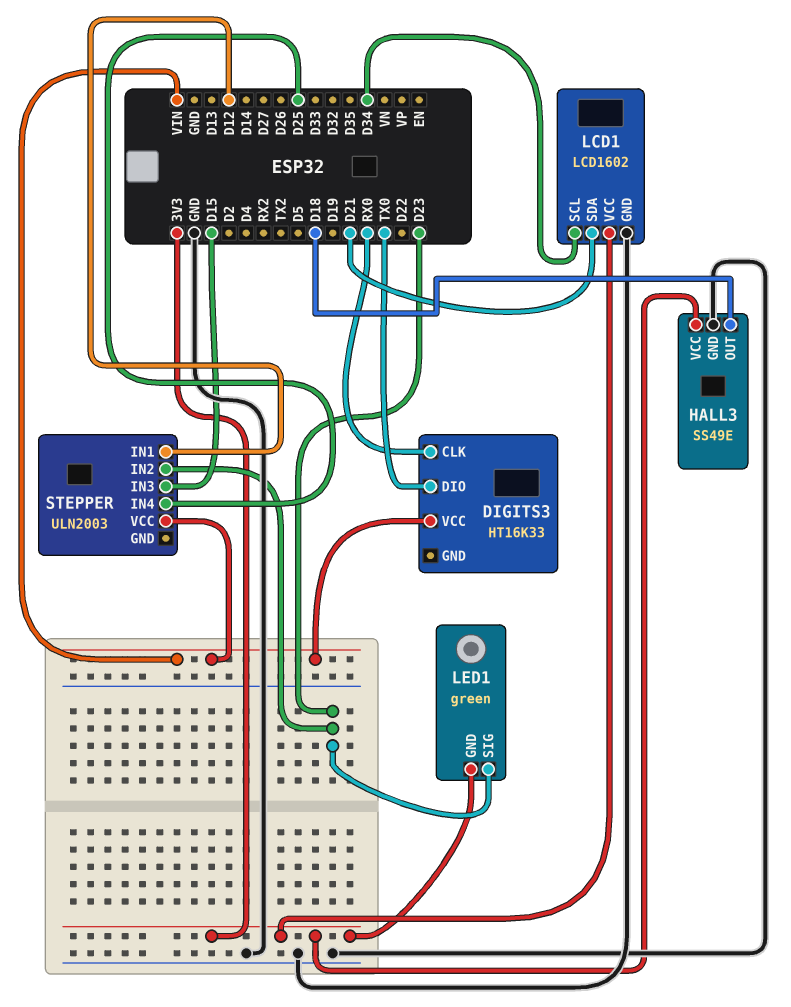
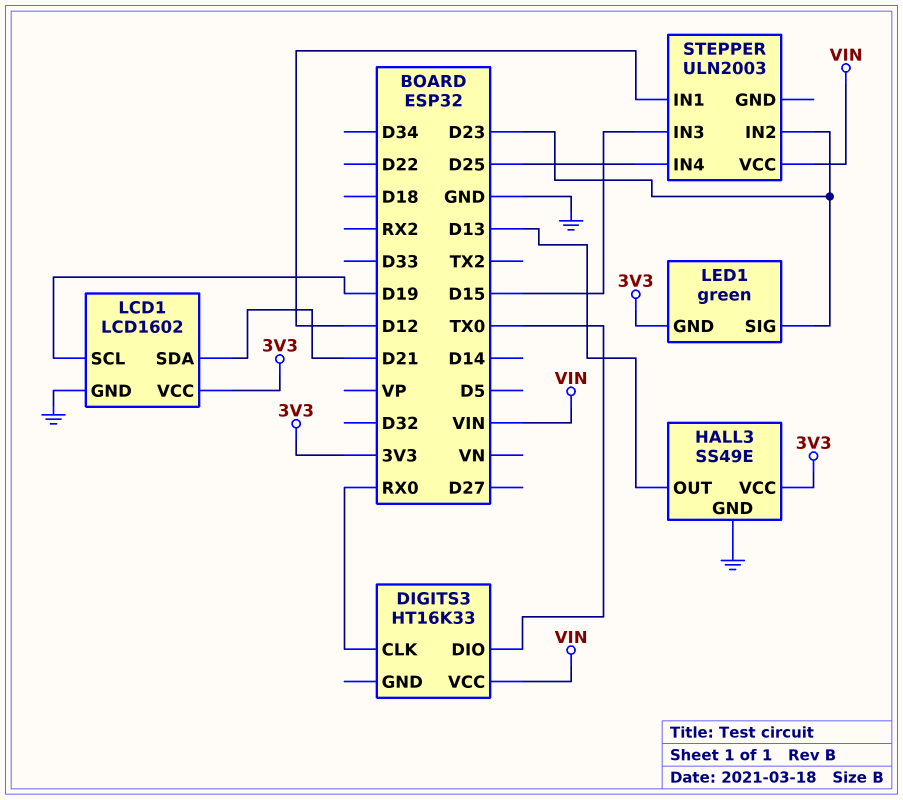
HALL3 pin OUT: D18 -> D13
LCD1 pin SCL: D34 -> D19

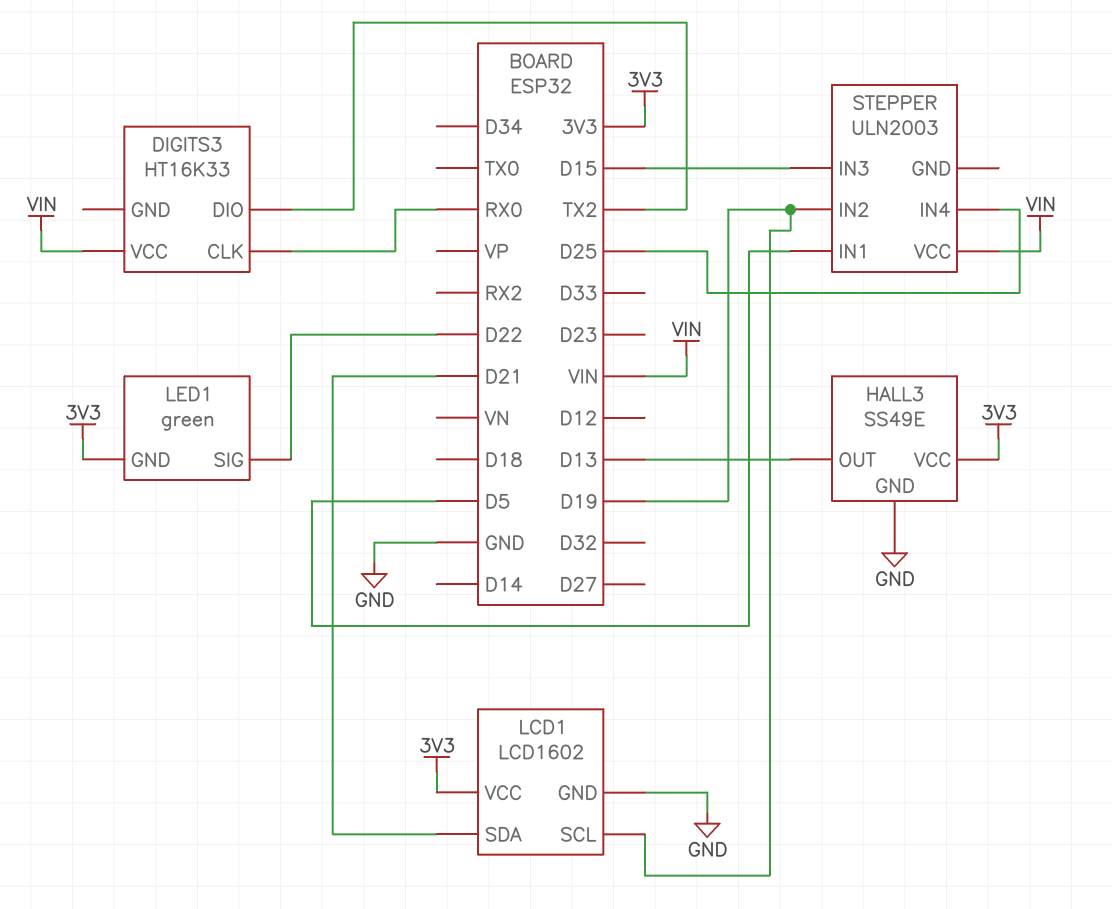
DIGITS3 pin DIO: TX0 -> TX2
LED1 pin SIG: D23 -> D22
STEPPER pin IN1: D12 -> D5
STEPPER pin IN2: D23 -> D19

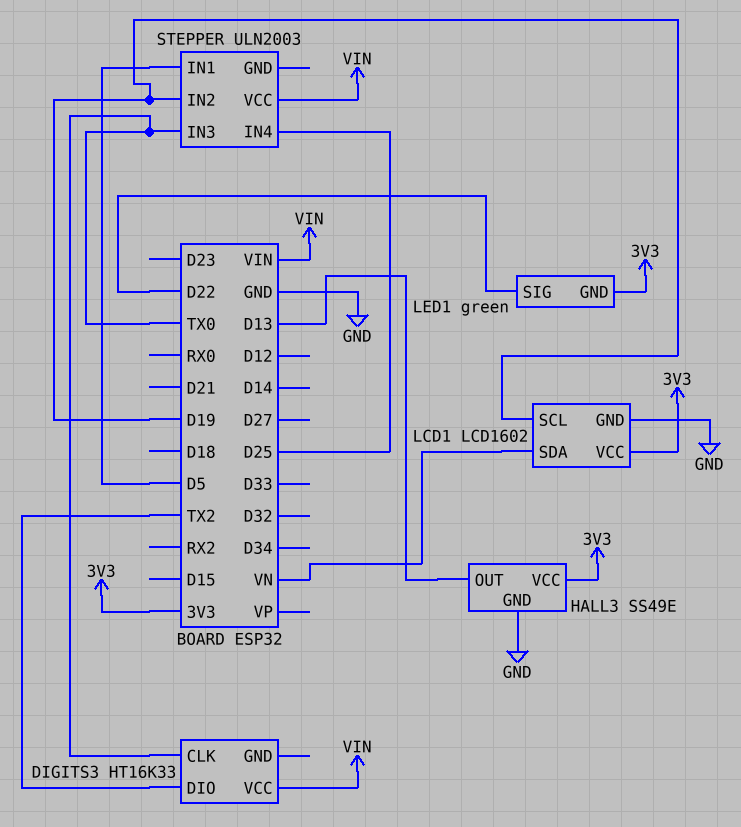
DIGITS3 pin CLK: RX0 -> TX0
LCD1 pin SDA: D21 -> VN
STEPPER pin IN3: D15 -> TX0

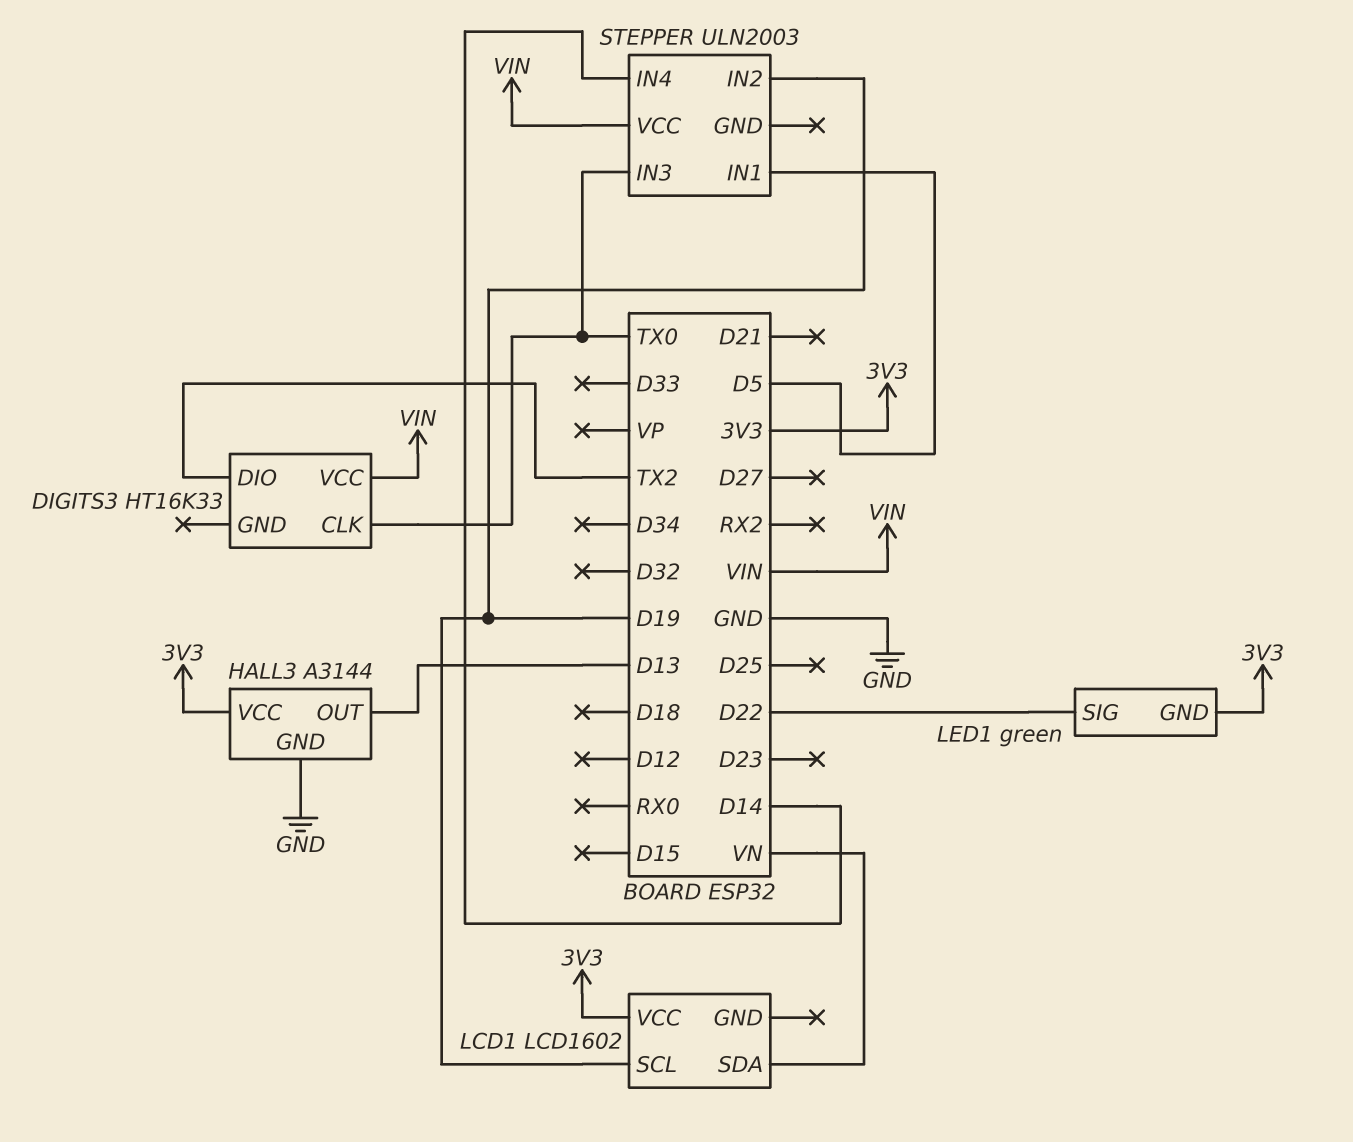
HALL3: SS49E -> A3144
LCD1 pin GND: GND -> none
STEPPER pin IN4: D25 -> D14

